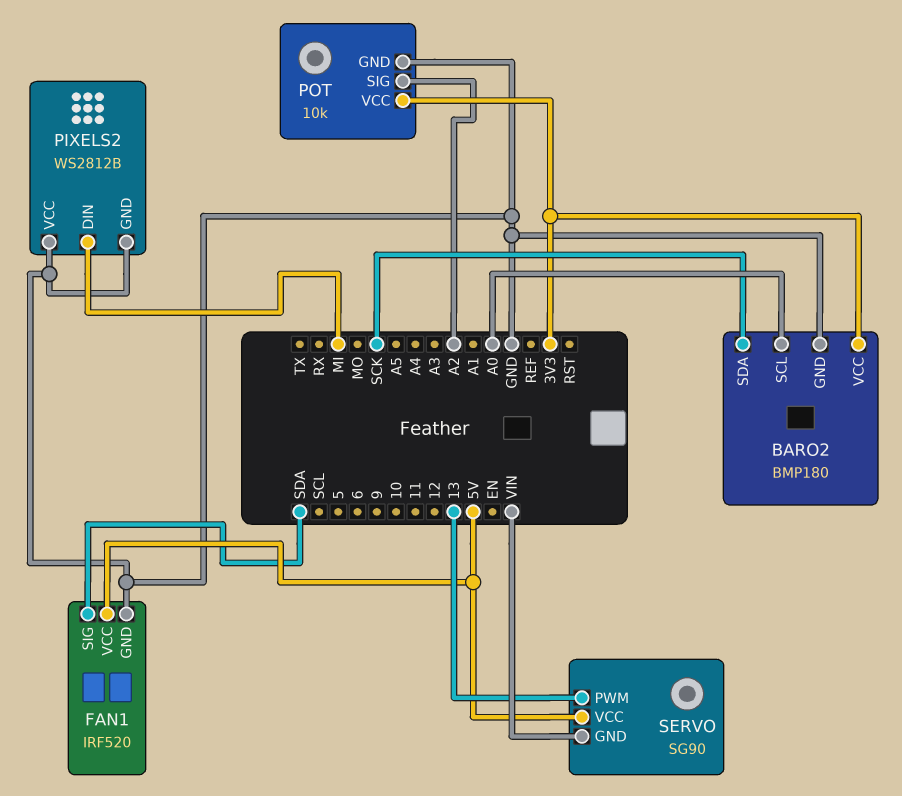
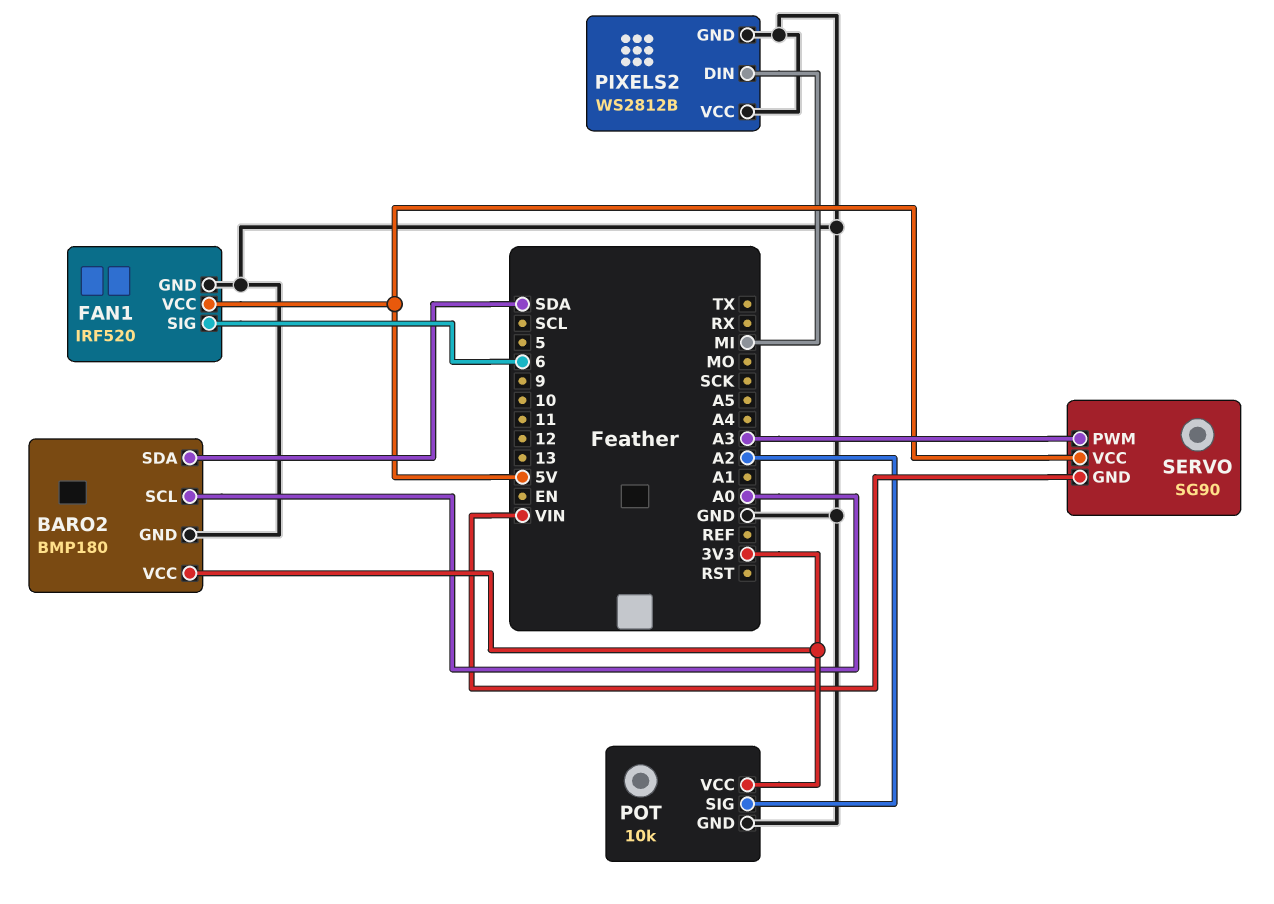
BARO2 pin SDA: SCK -> SDA
FAN1 pin SIG: SDA -> 6
SERVO pin PWM: 13 -> A3

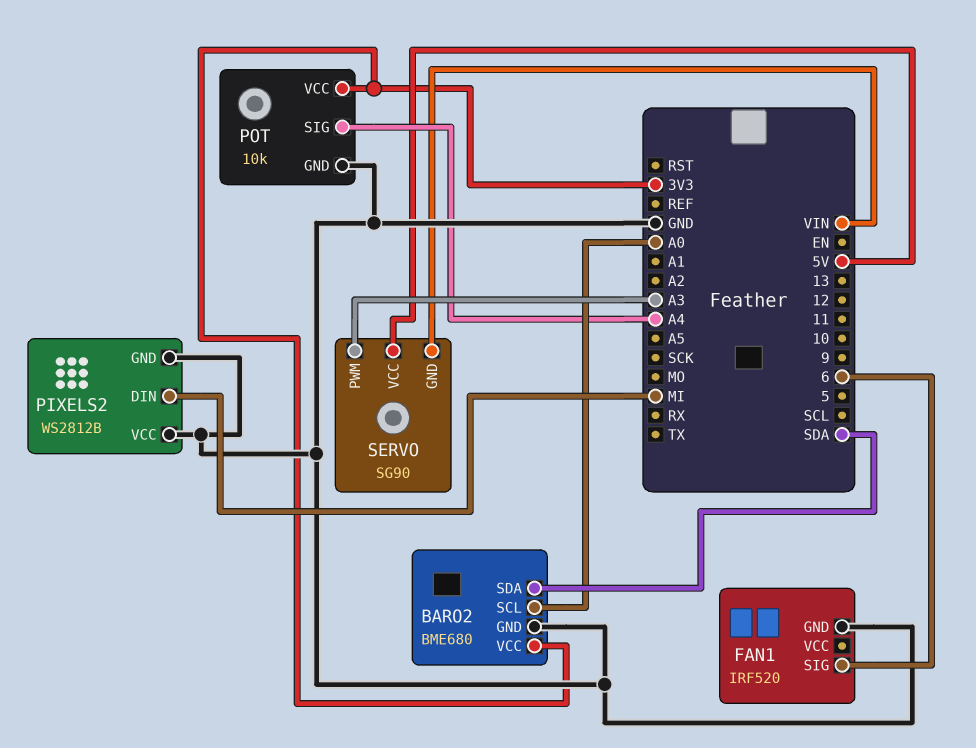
BARO2: BMP180 -> BME680
FAN1 pin VCC: 5V -> none
POT pin SIG: A2 -> A4

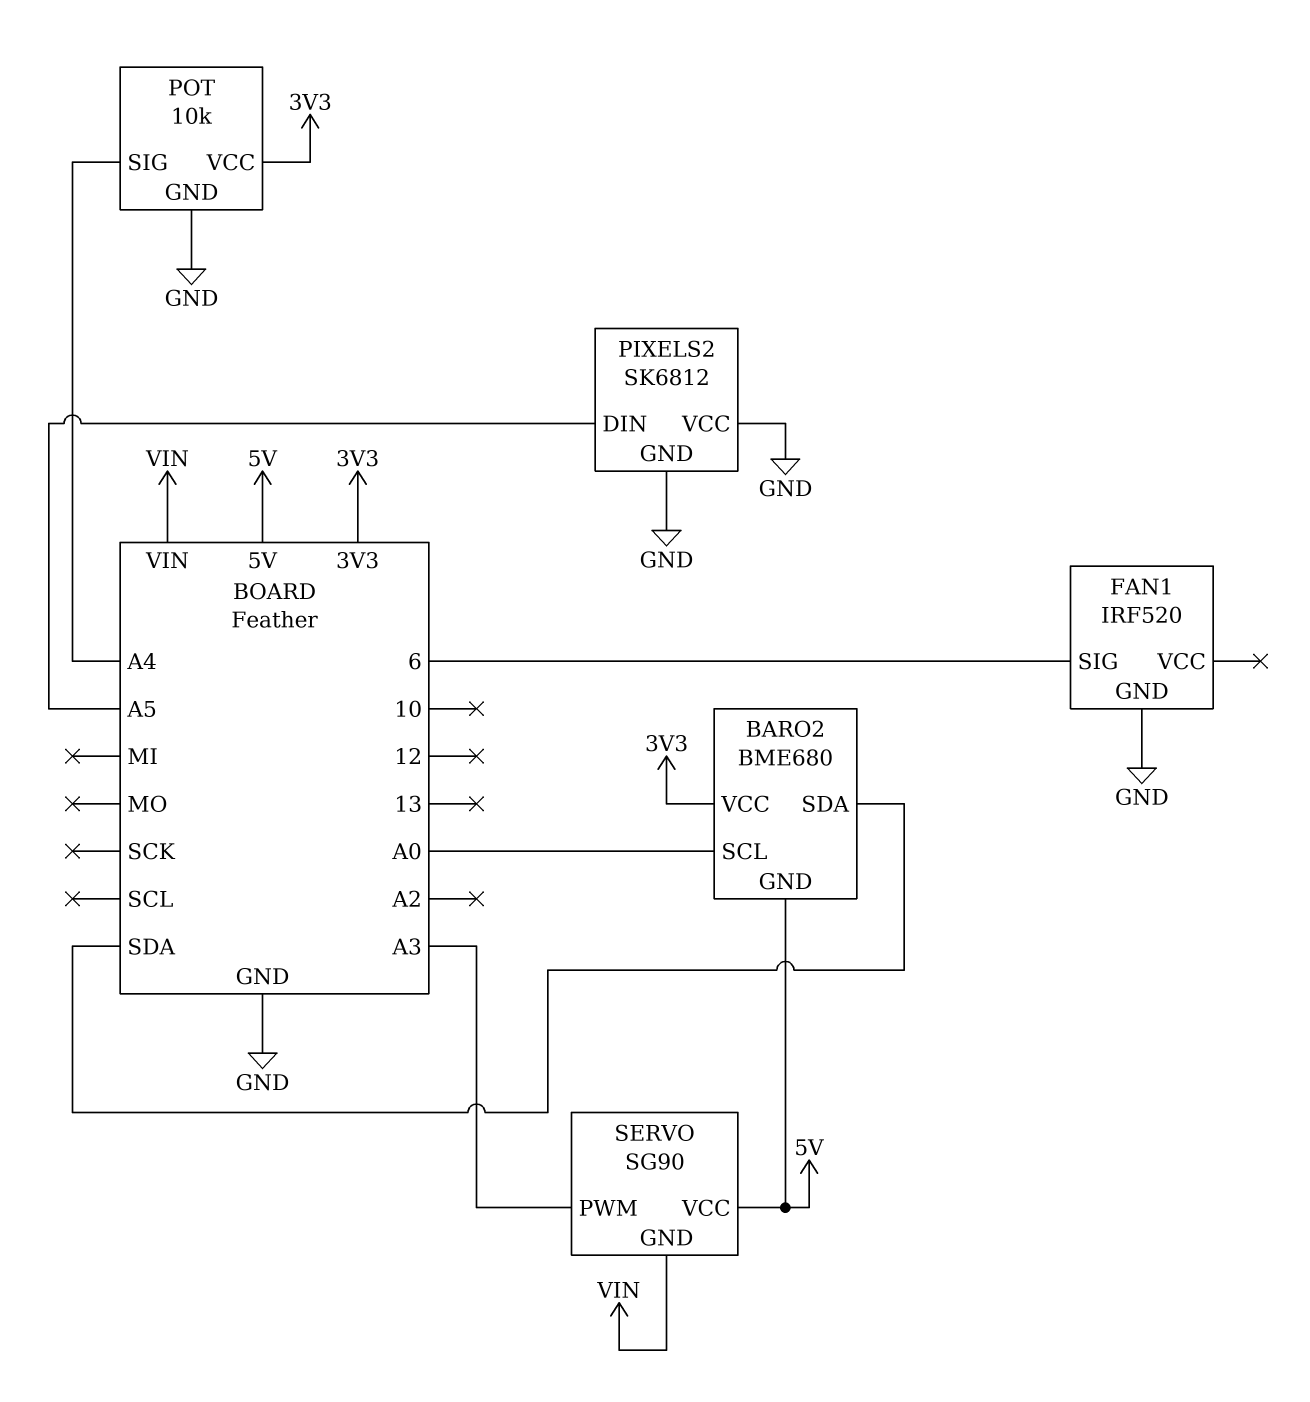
BARO2 pin GND: GND -> 5V
PIXELS2: WS2812B -> SK6812
PIXELS2 pin DIN: MI -> A5

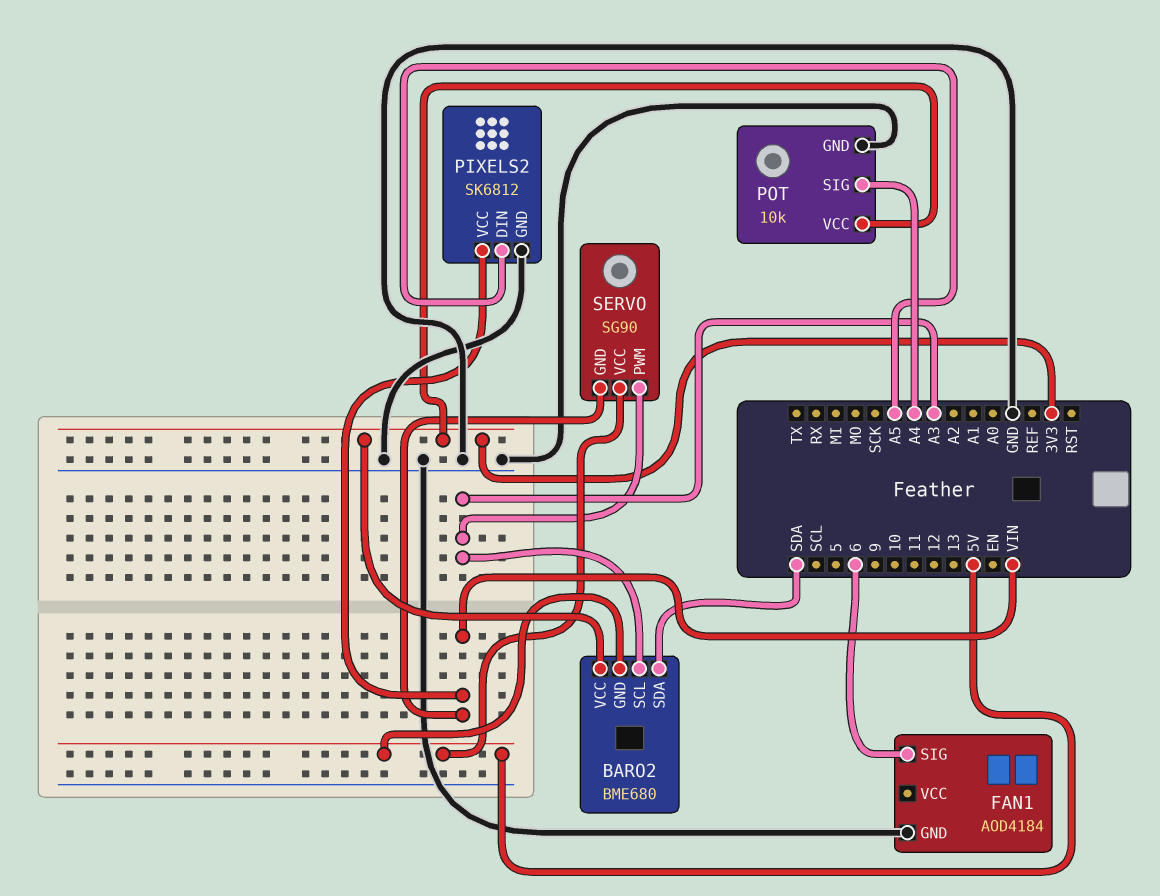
BARO2 pin SCL: A0 -> A3
FAN1: IRF520 -> AOD4184
PIXELS2 pin VCC: GND -> VIN

